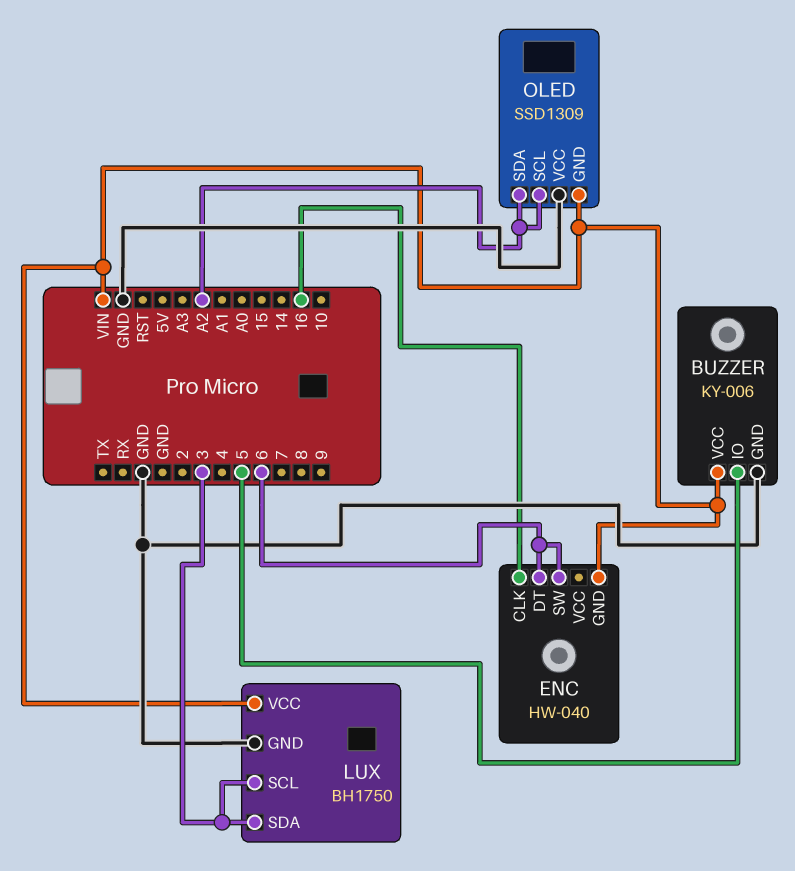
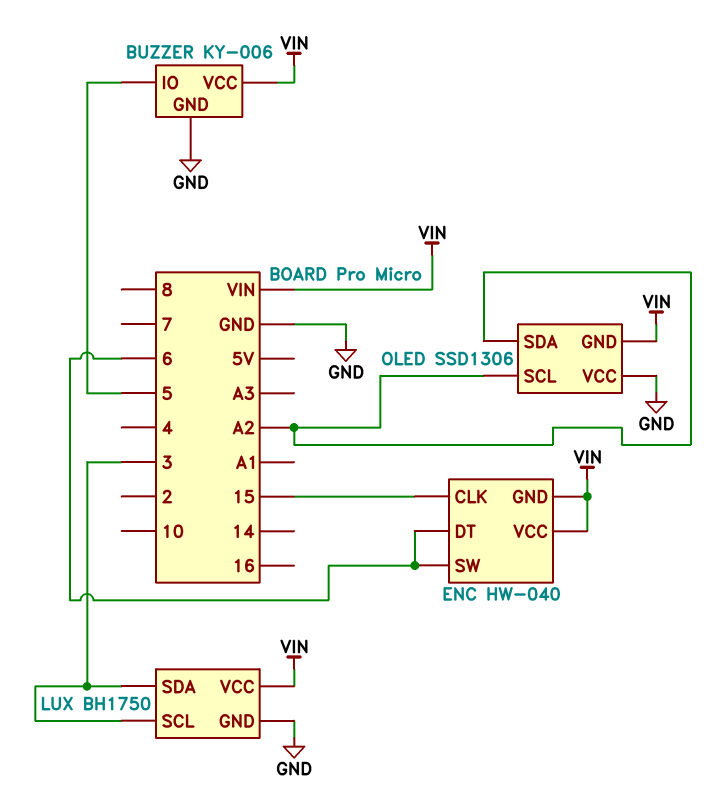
ENC pin CLK: 16 -> 15
ENC pin VCC: none -> VIN
OLED: SSD1309 -> SSD1306

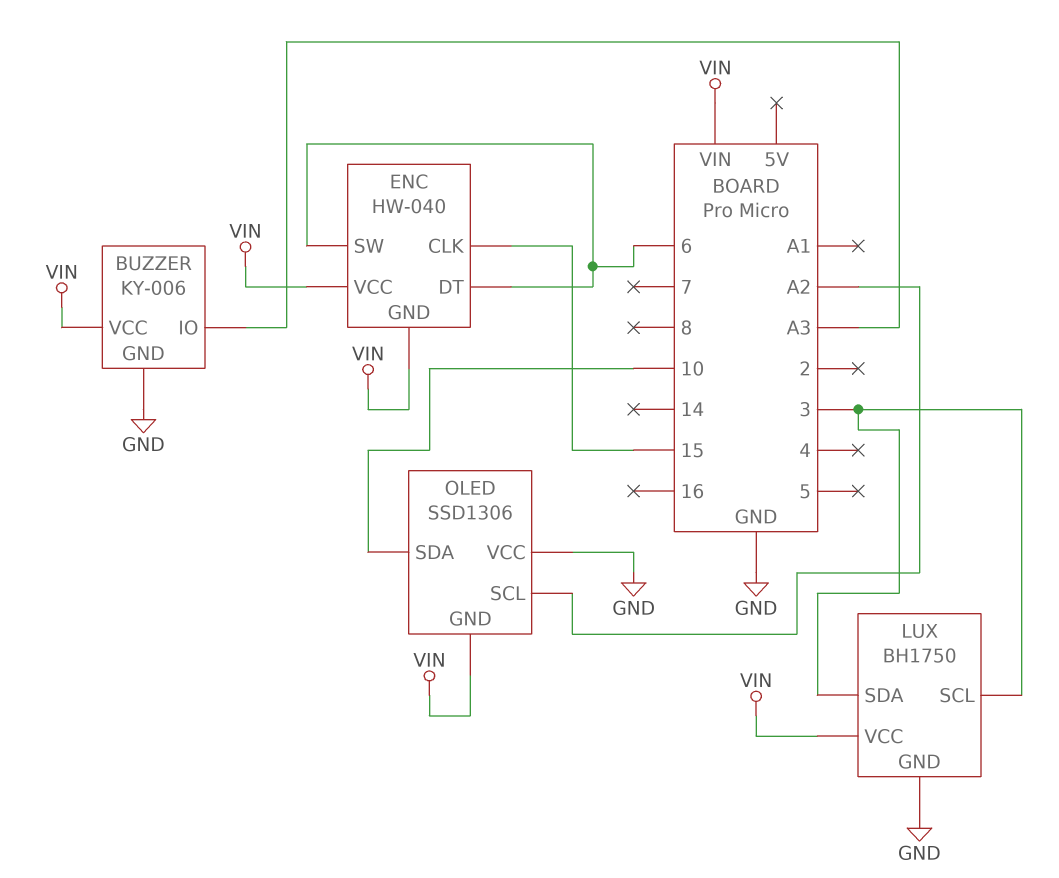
BUZZER pin IO: 5 -> A3
OLED pin SDA: A2 -> 10

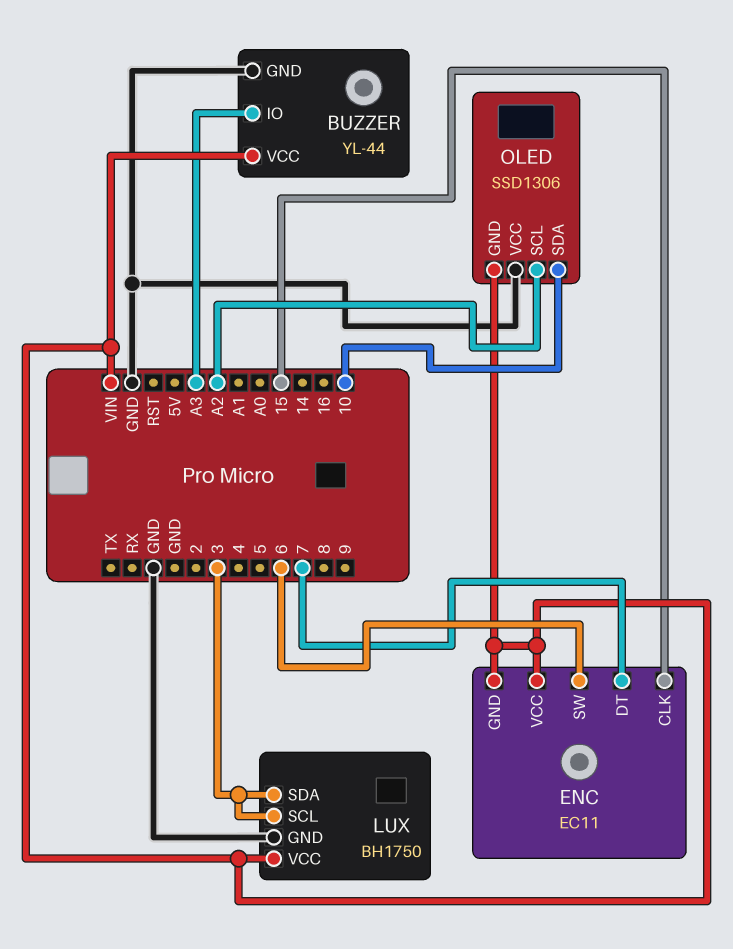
BUZZER: KY-006 -> YL-44
ENC: HW-040 -> EC11
ENC pin DT: 6 -> 7

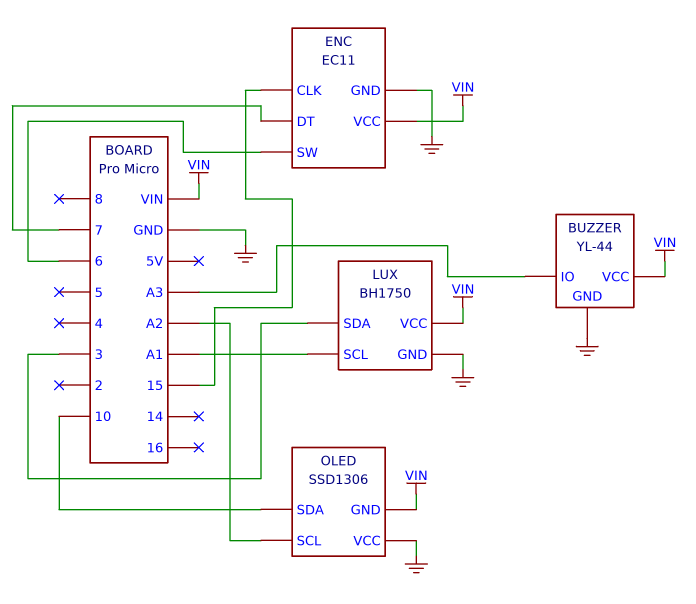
ENC pin GND: VIN -> GND
LUX pin SCL: 3 -> A1

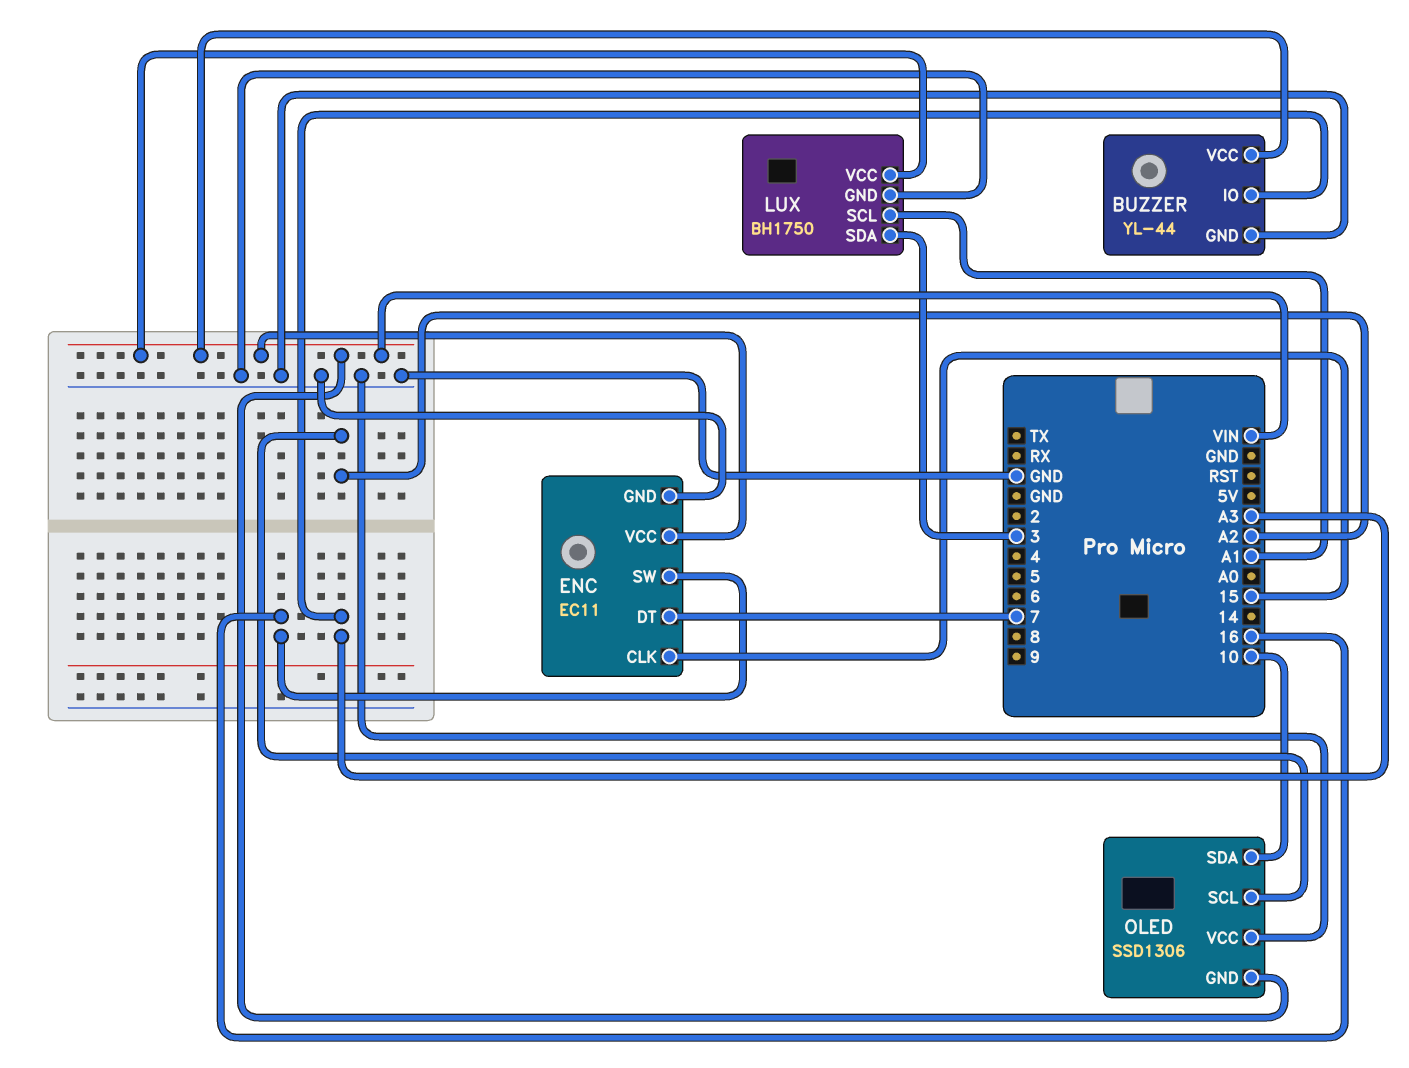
ENC pin SW: 6 -> 16

